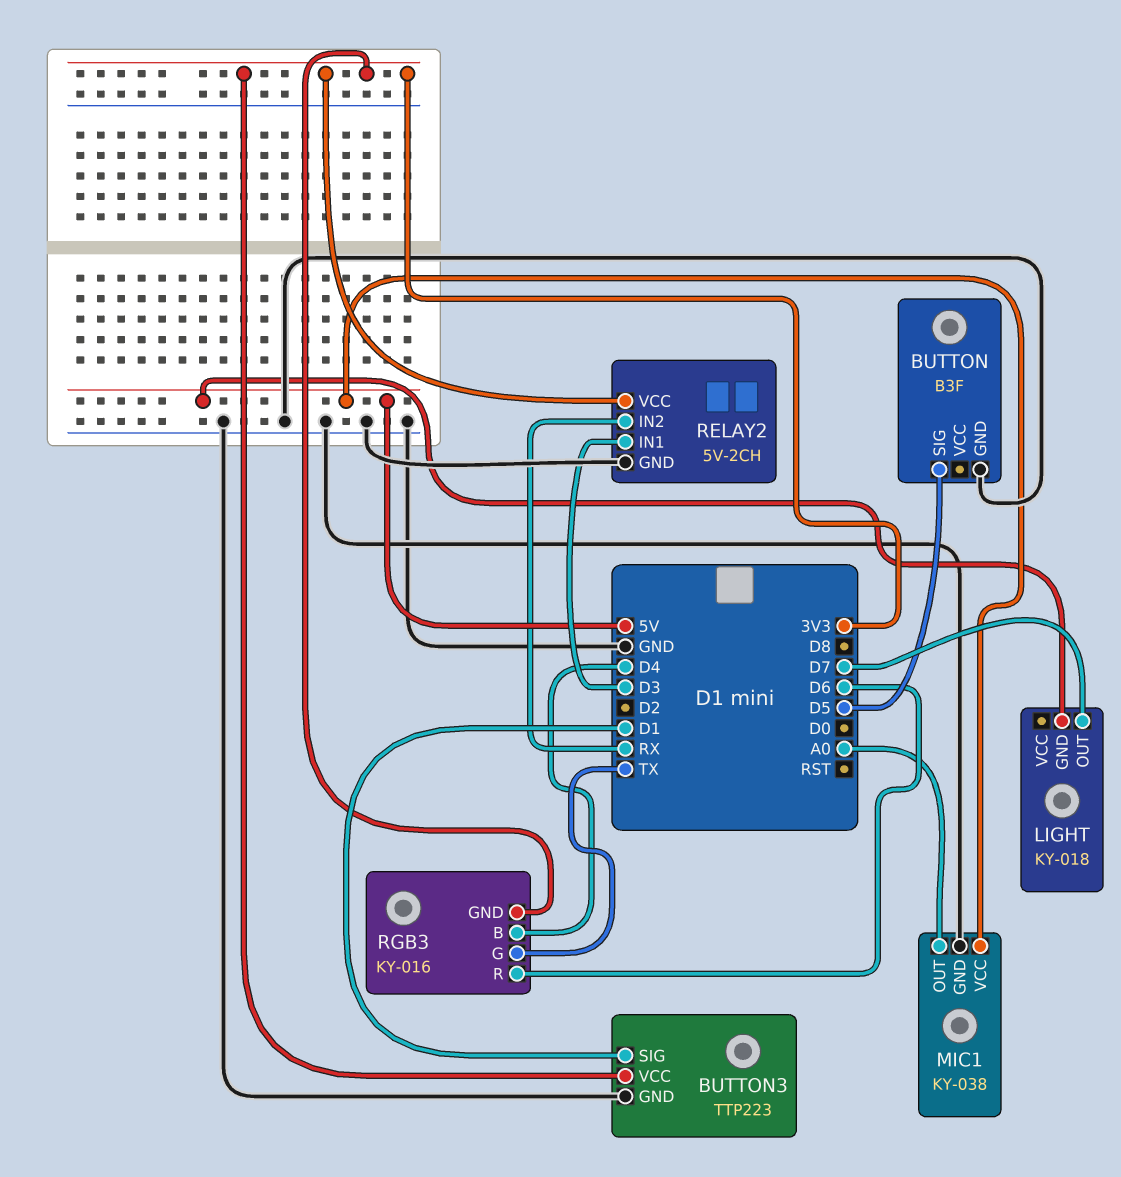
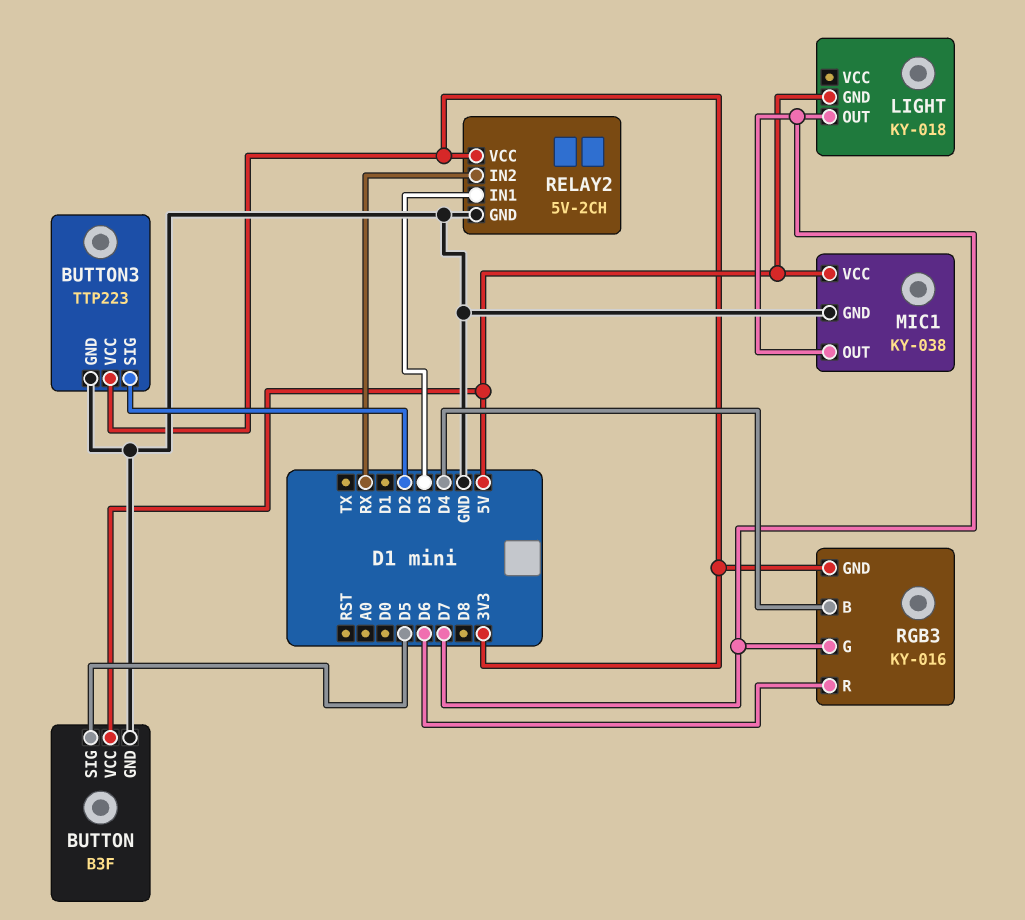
BUTTON pin VCC: none -> 5V
BUTTON3 pin SIG: D1 -> D2
MIC1 pin OUT: A0 -> D7
RGB3 pin G: TX -> D7

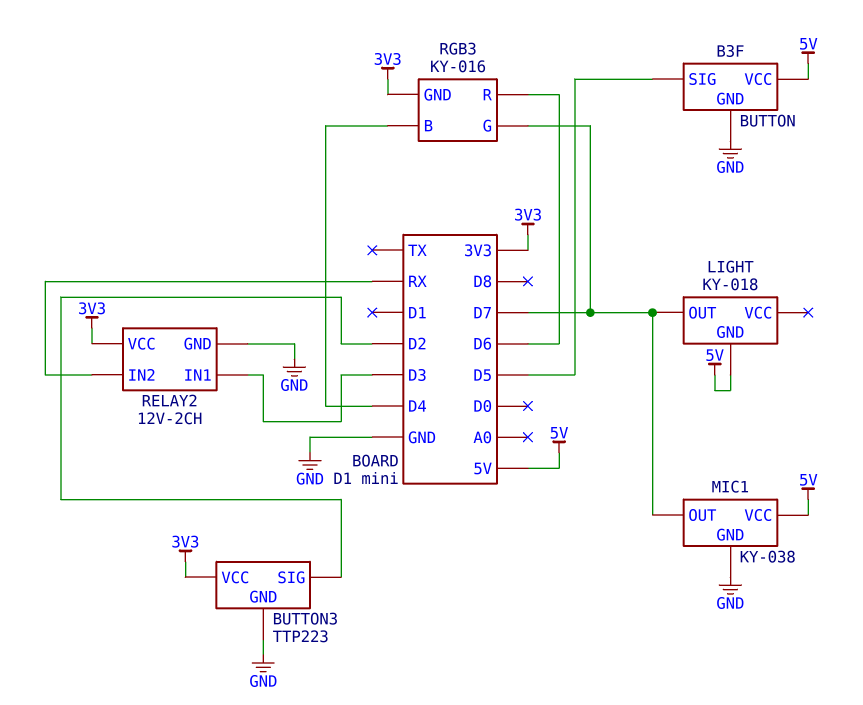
RELAY2: 5V-2CH -> 12V-2CH

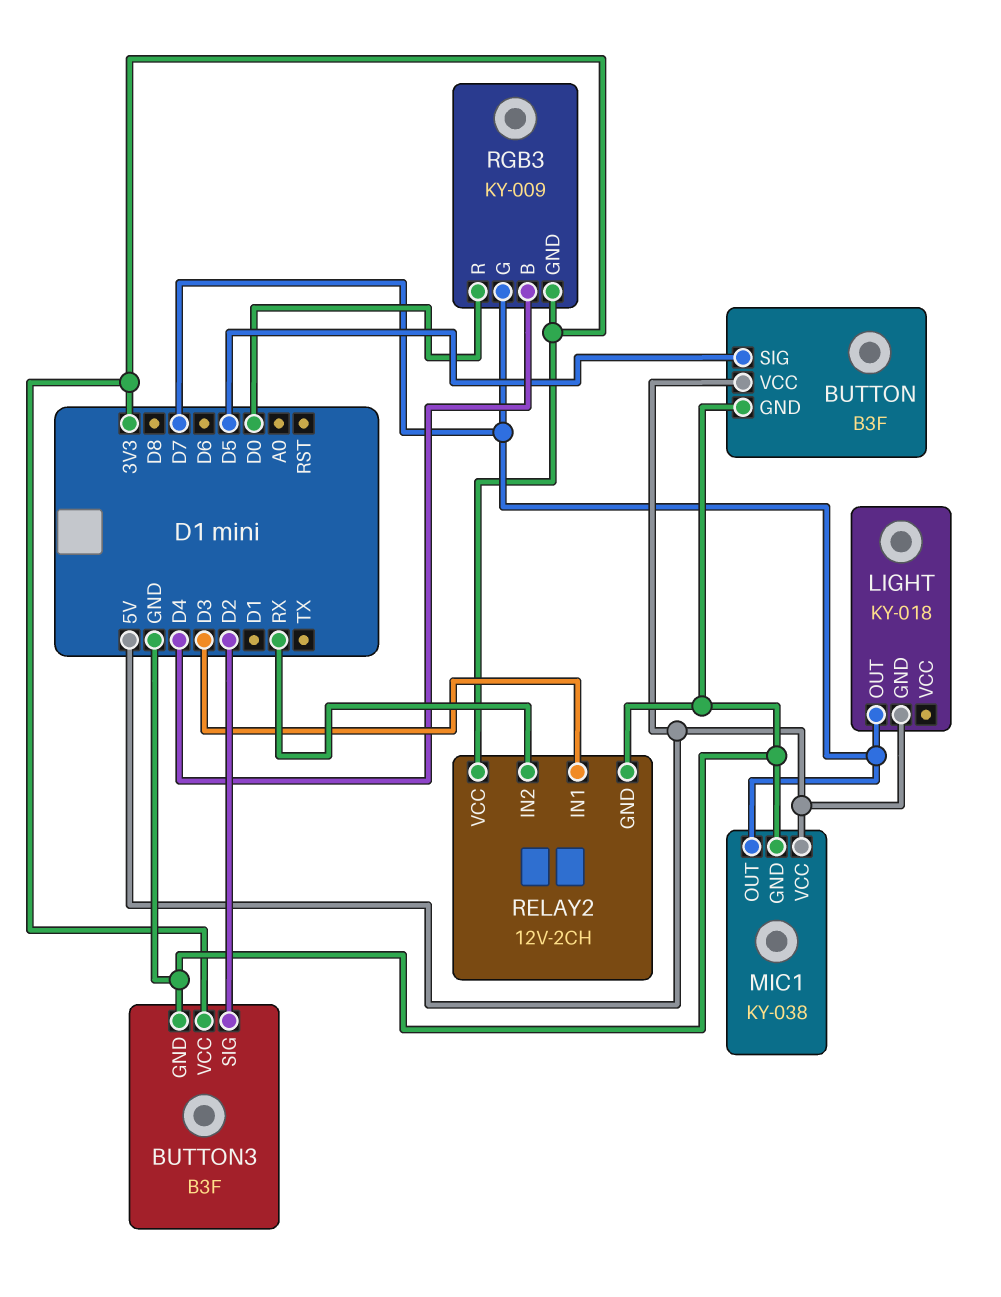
BUTTON3: TTP223 -> B3F
RGB3: KY-016 -> KY-009
RGB3 pin R: D6 -> D0

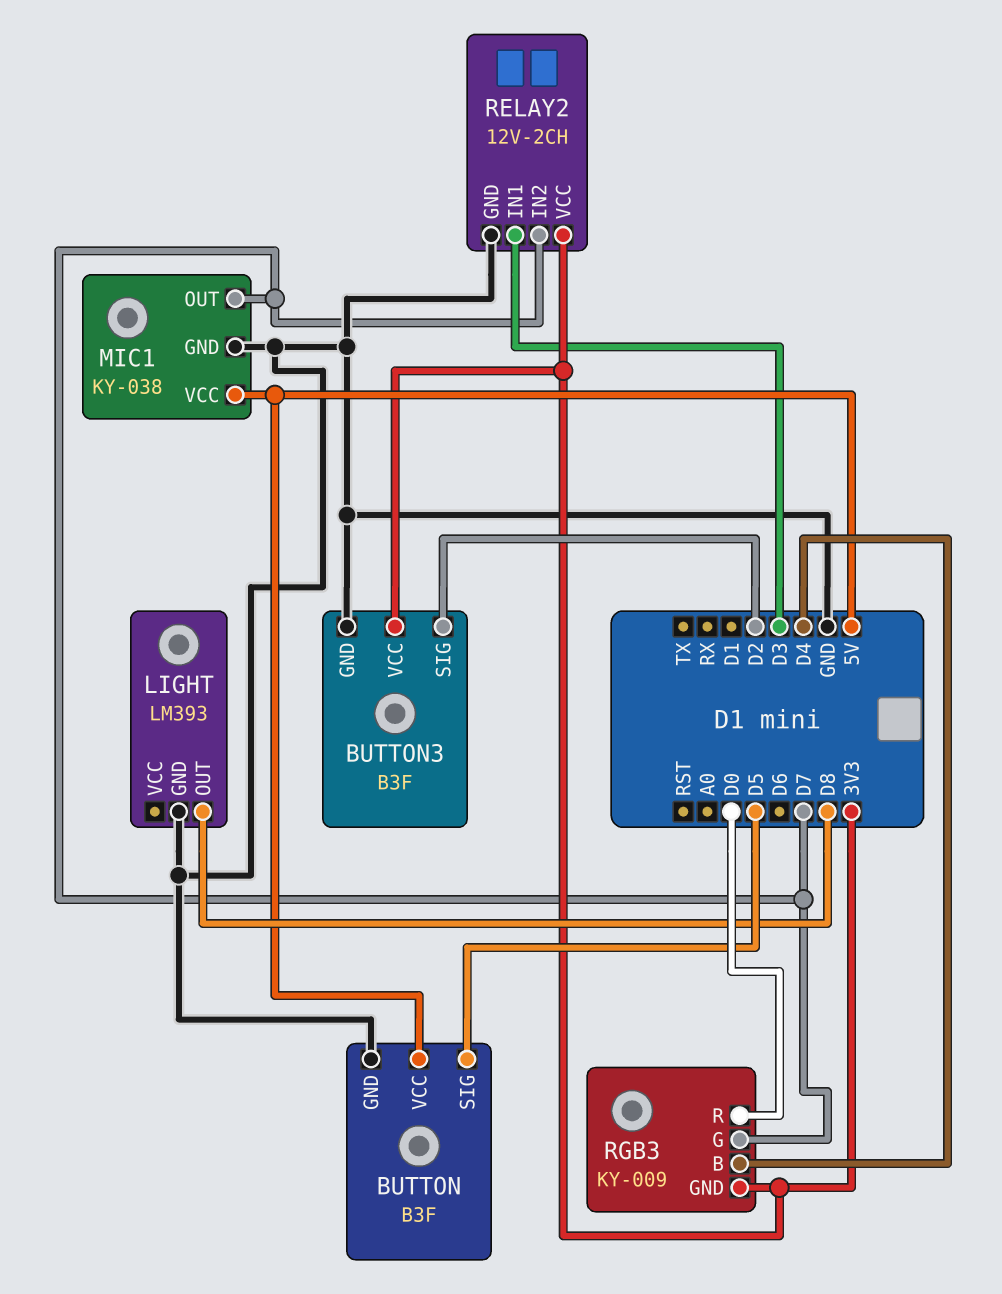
LIGHT: KY-018 -> LM393
LIGHT pin GND: 5V -> GND
LIGHT pin OUT: D7 -> D8
RELAY2 pin IN2: RX -> D7

